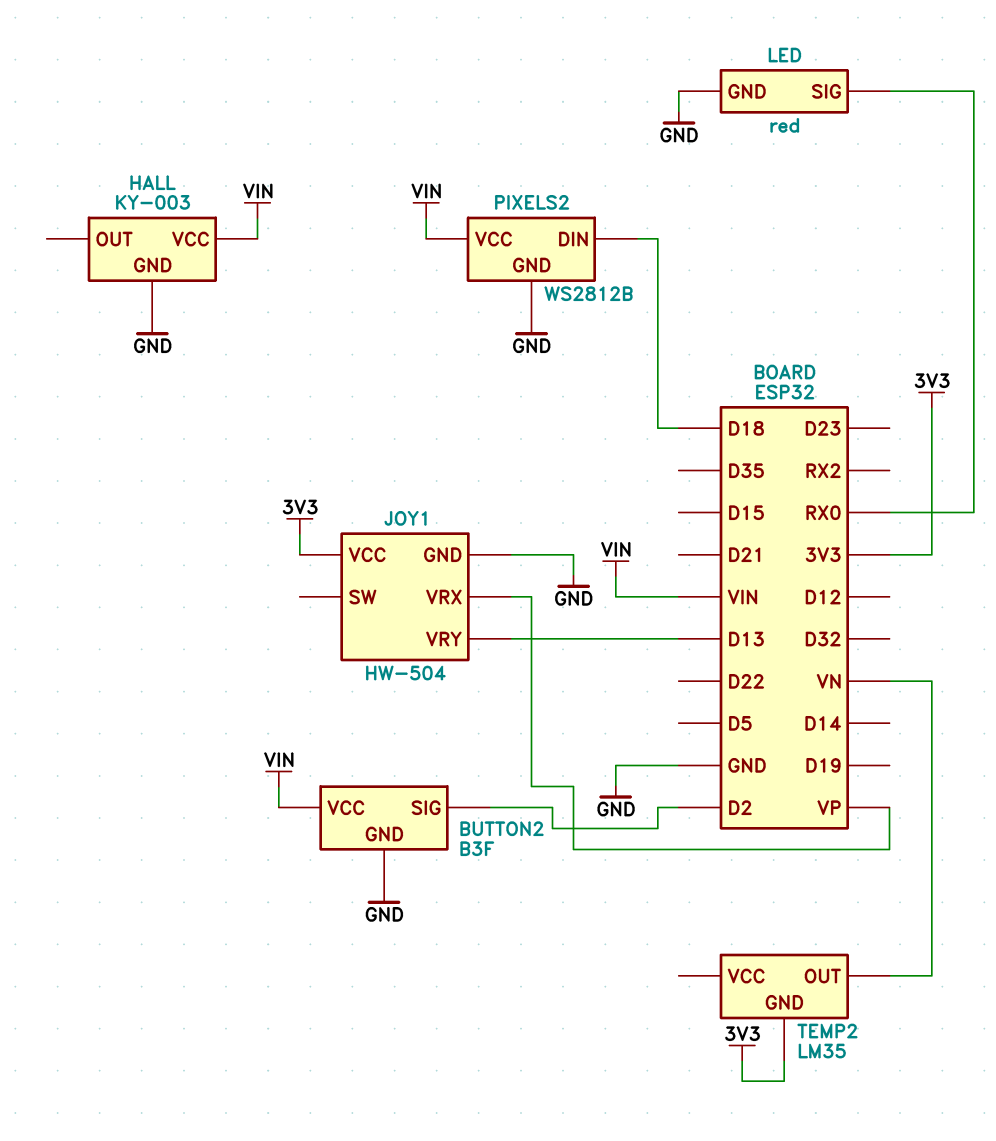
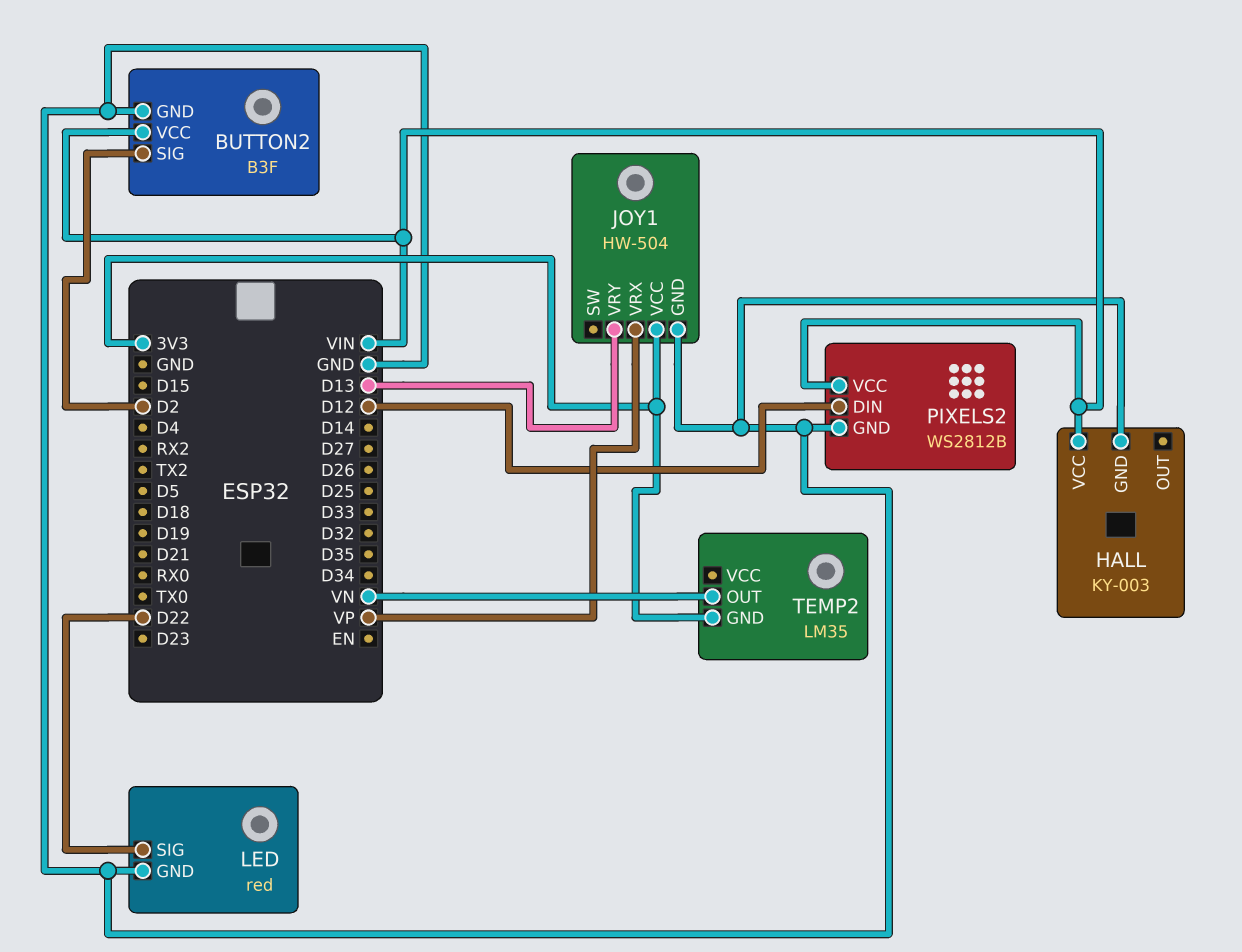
LED pin SIG: RX0 -> D22
PIXELS2 pin DIN: D18 -> D12

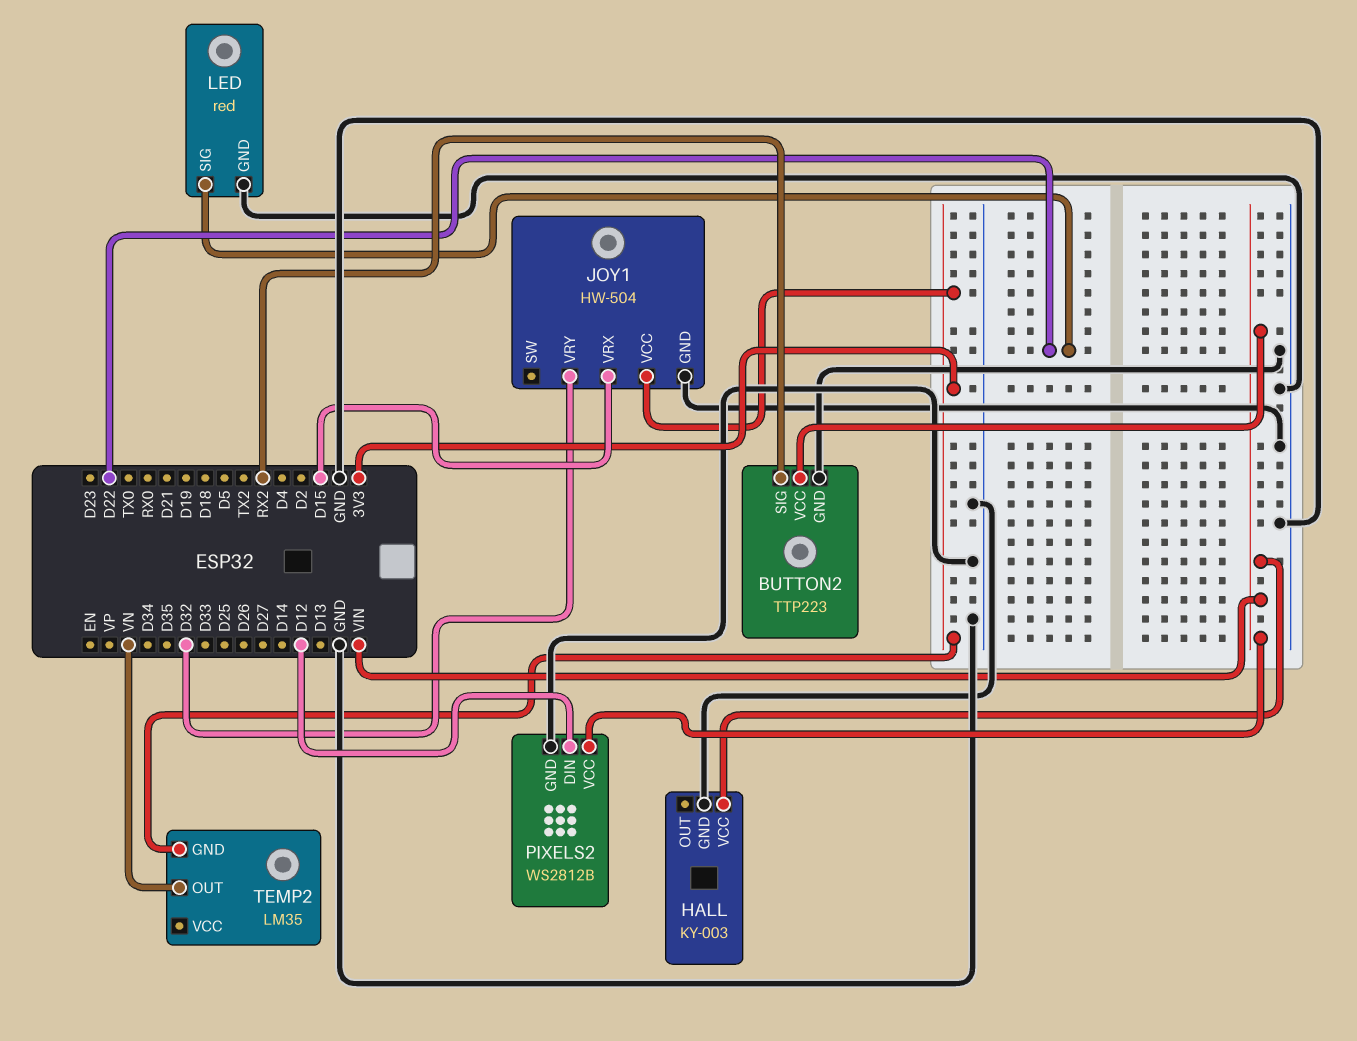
BUTTON2: B3F -> TTP223
BUTTON2 pin SIG: D2 -> RX2
JOY1 pin VRX: VP -> D15
JOY1 pin VRY: D13 -> D32

